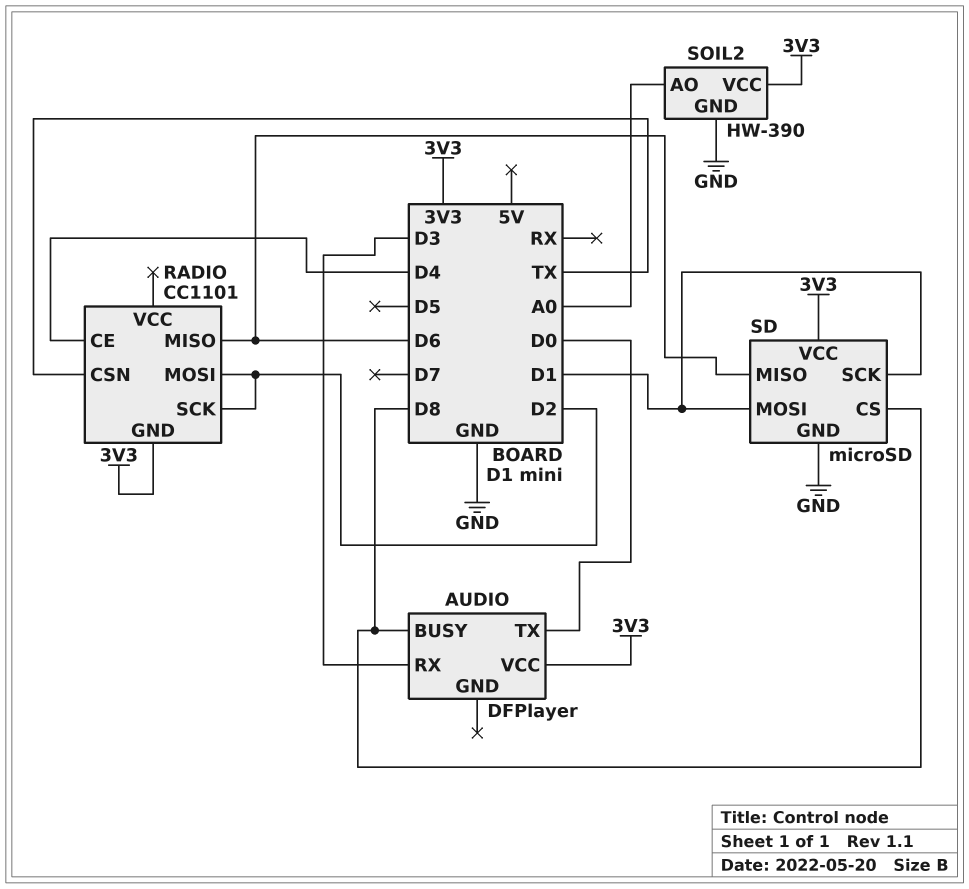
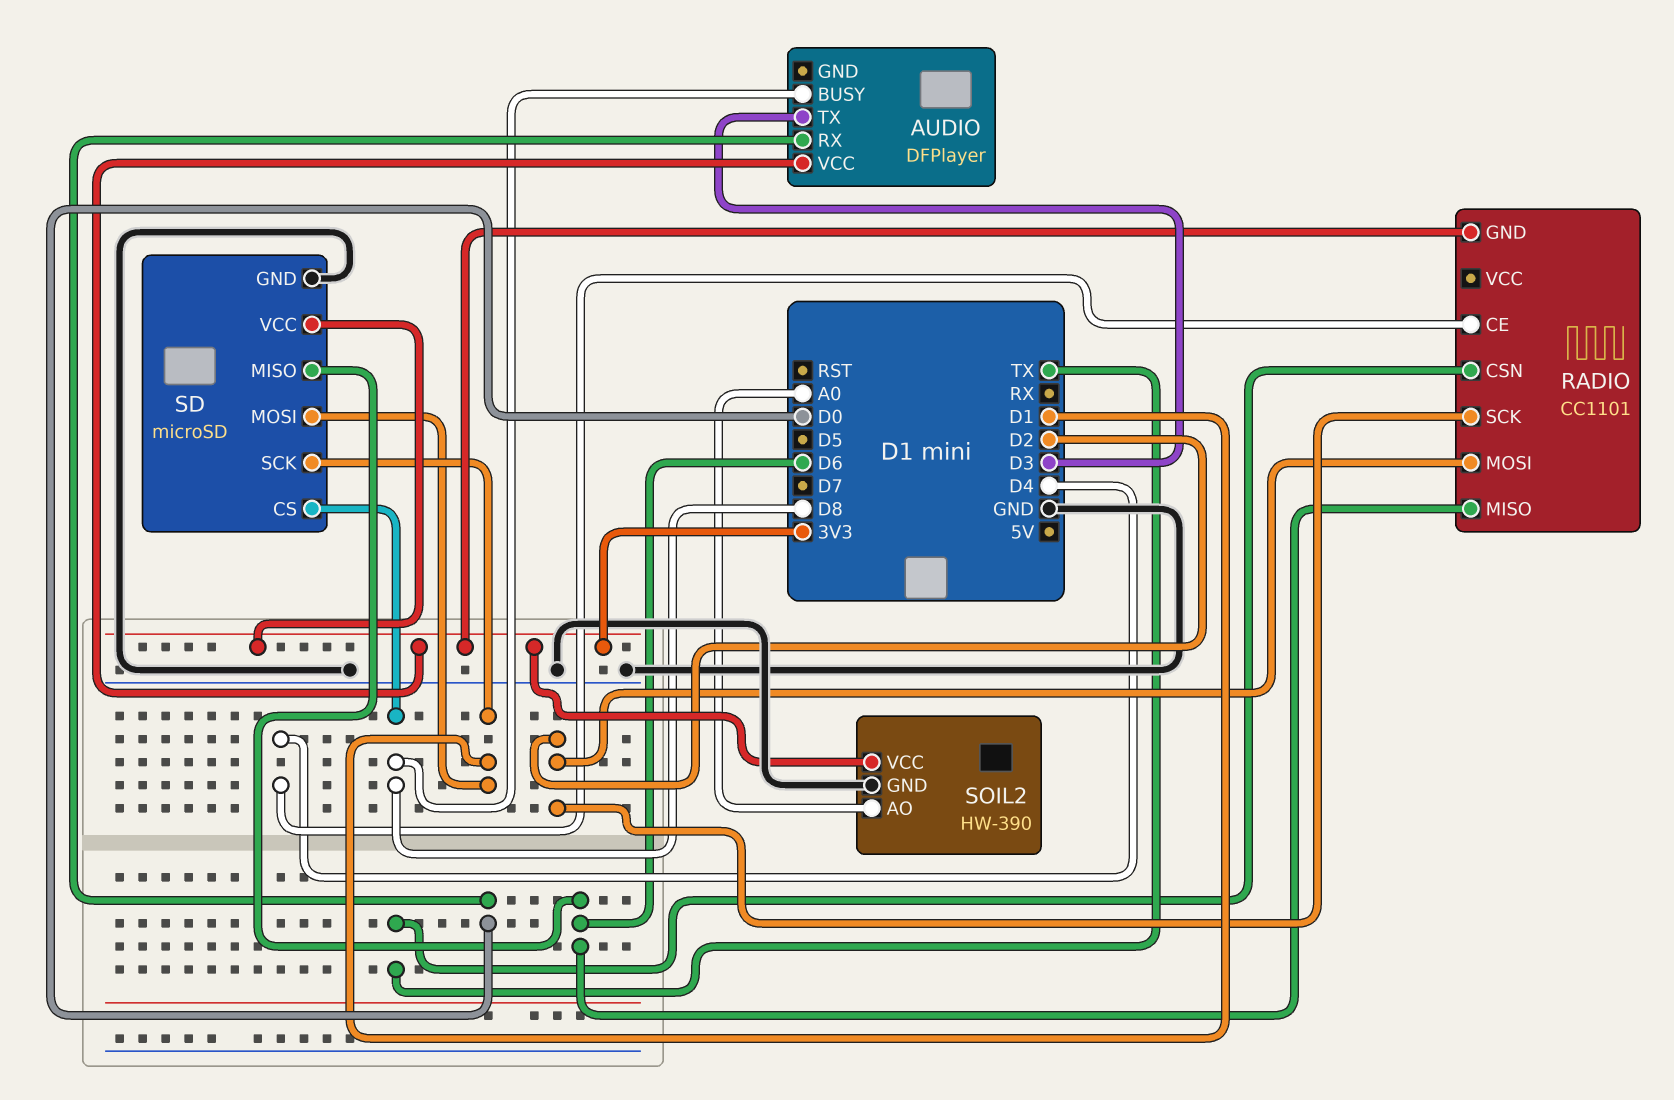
AUDIO pin RX: D3 -> D0
AUDIO pin TX: D0 -> D3

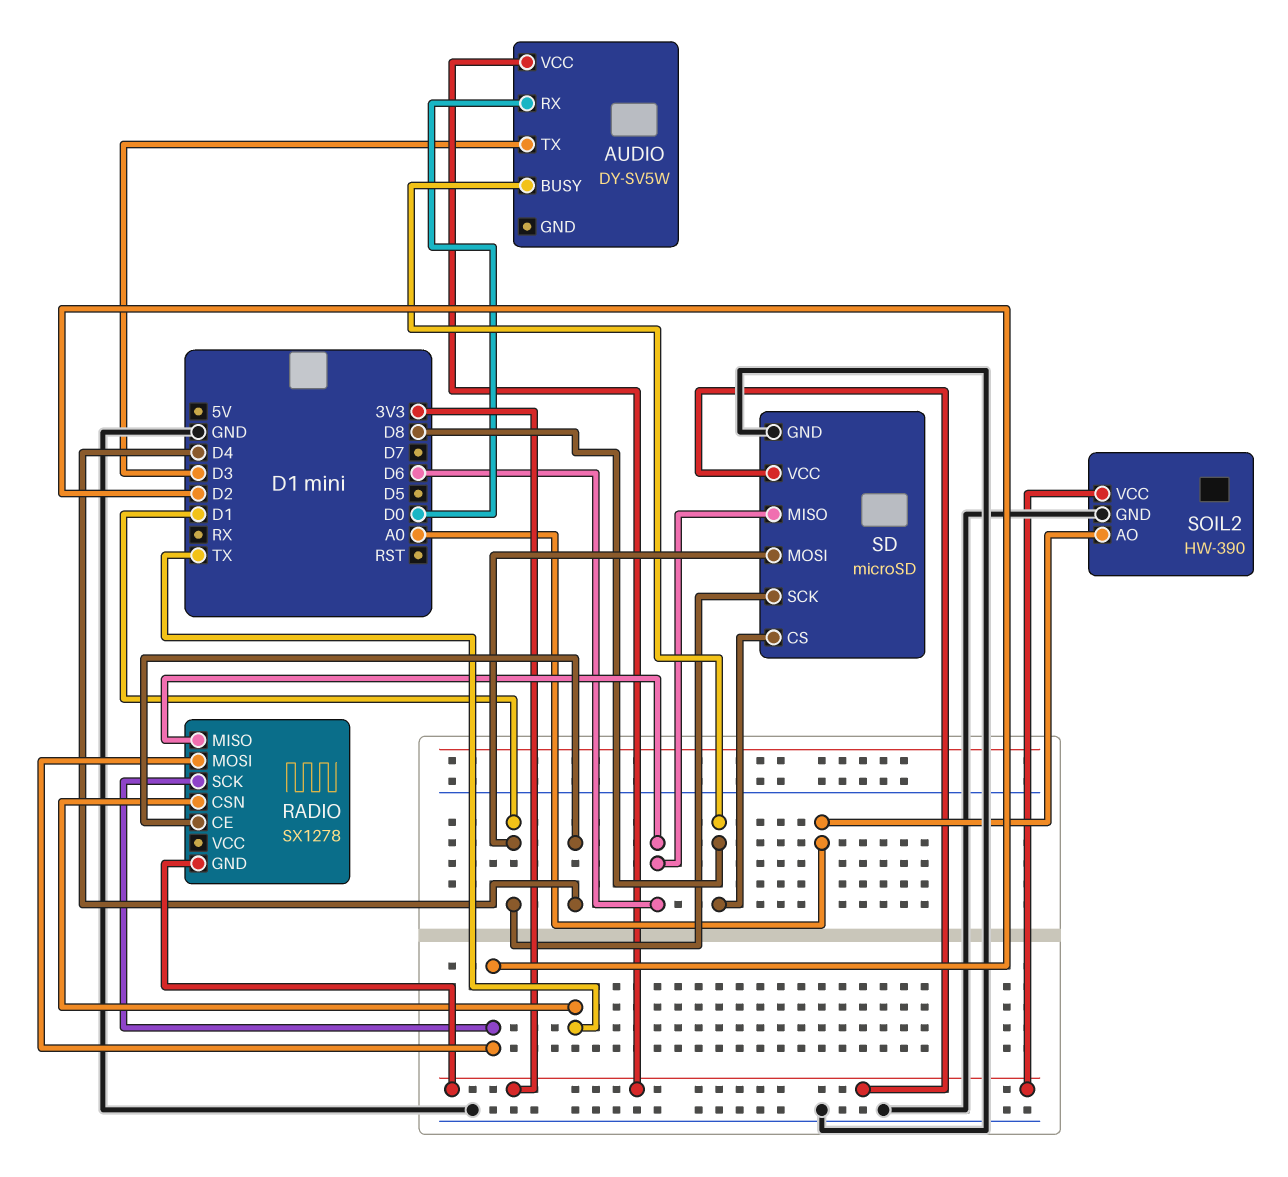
AUDIO: DFPlayer -> DY-SV5W
RADIO: CC1101 -> SX1278

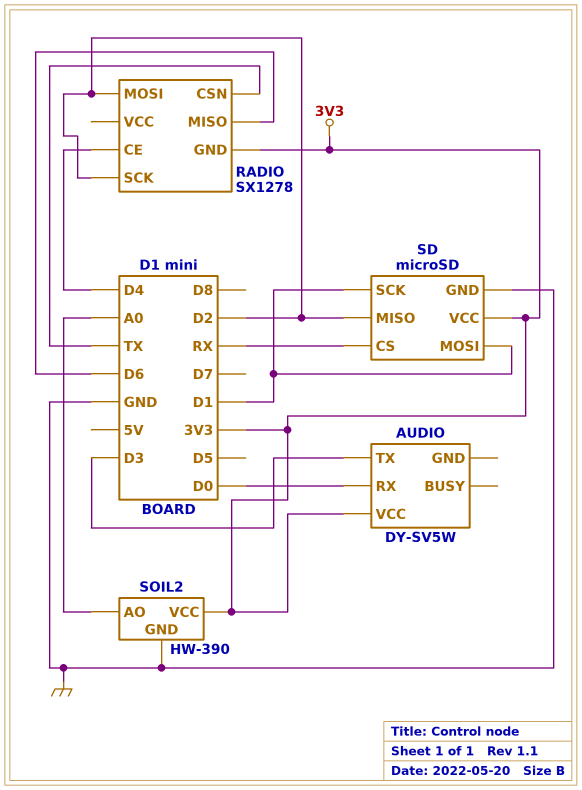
AUDIO pin BUSY: D8 -> none
SD pin CS: D8 -> RX
SD pin MISO: D6 -> D2

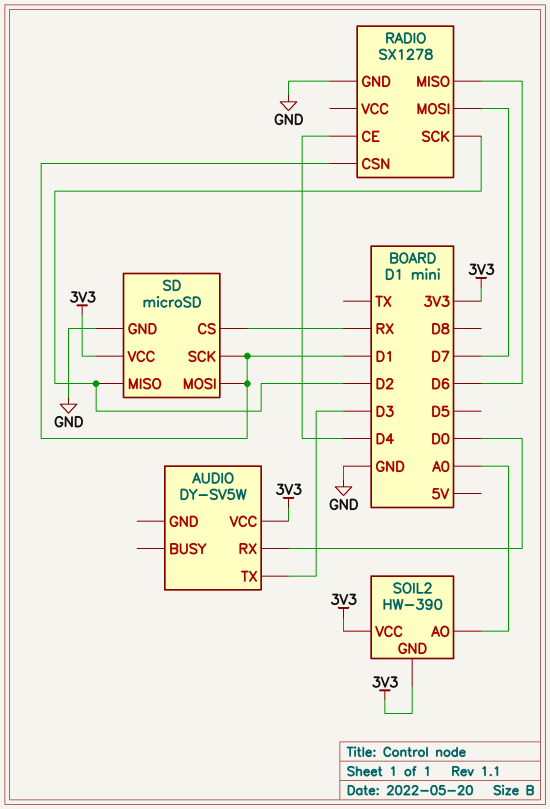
RADIO pin CSN: TX -> D1
RADIO pin GND: 3V3 -> GND
RADIO pin MOSI: D2 -> D7
SOIL2 pin GND: GND -> 3V3

